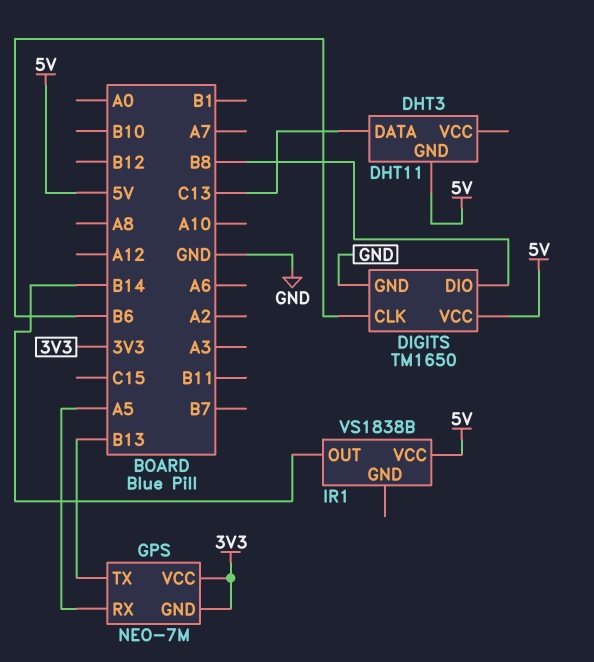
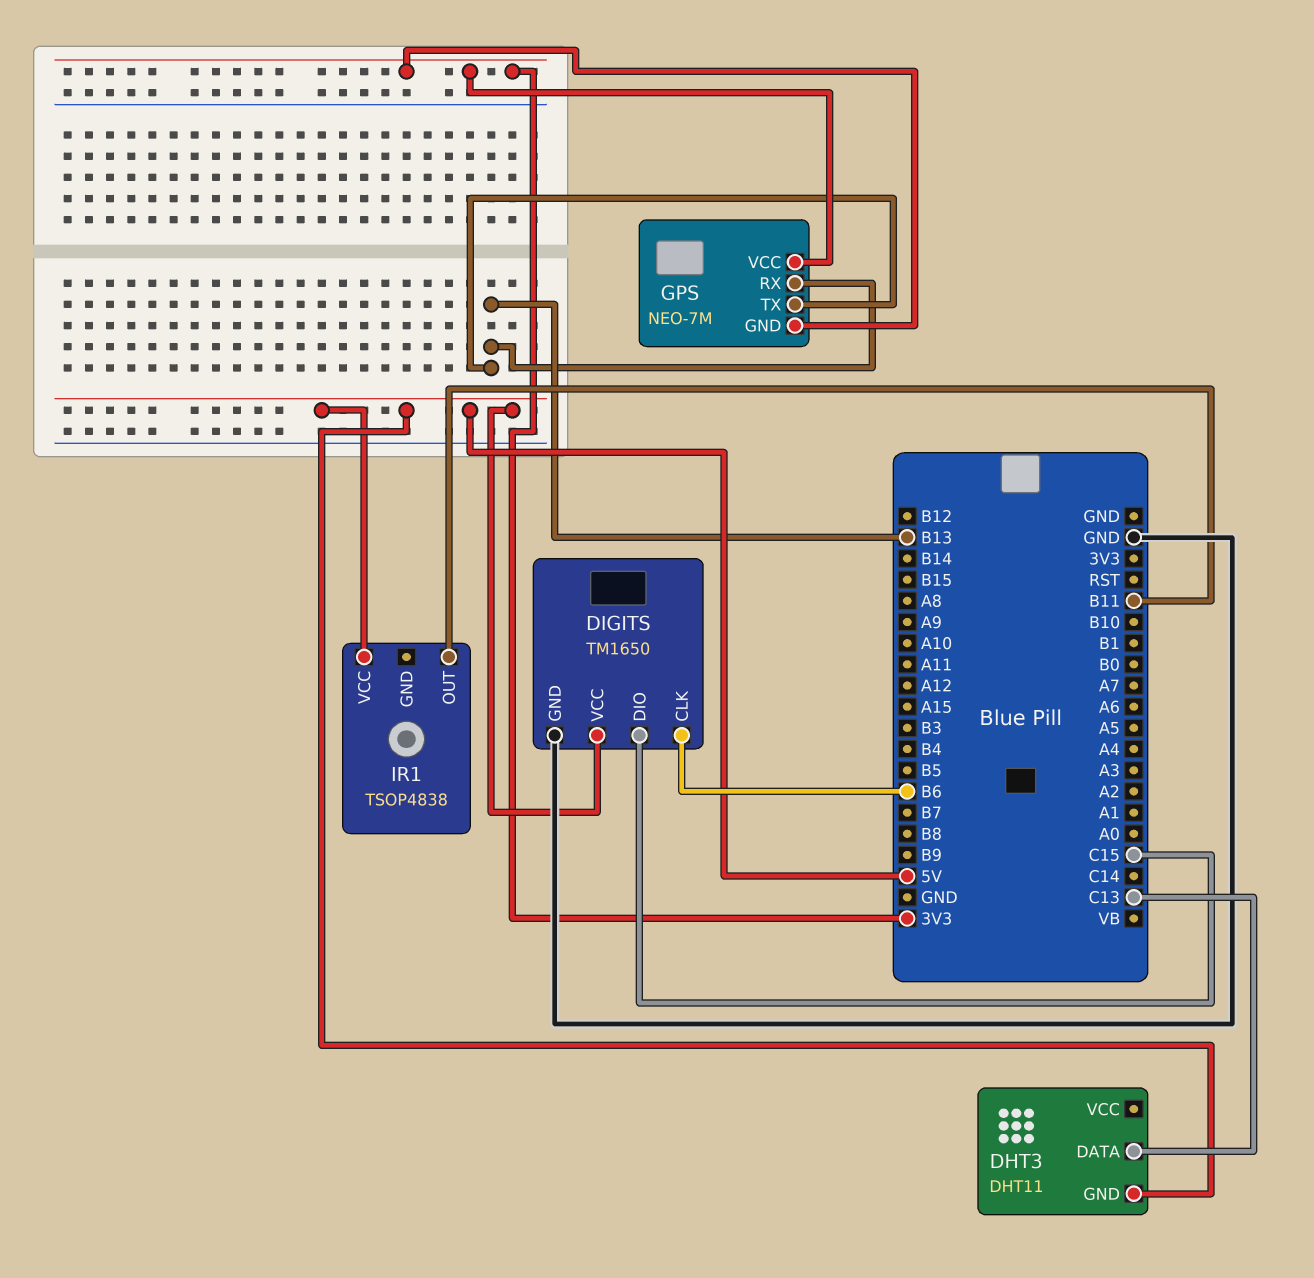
DIGITS pin DIO: B8 -> C15
GPS pin RX: A5 -> B13
IR1: VS1838B -> TSOP4838
IR1 pin OUT: B14 -> B11

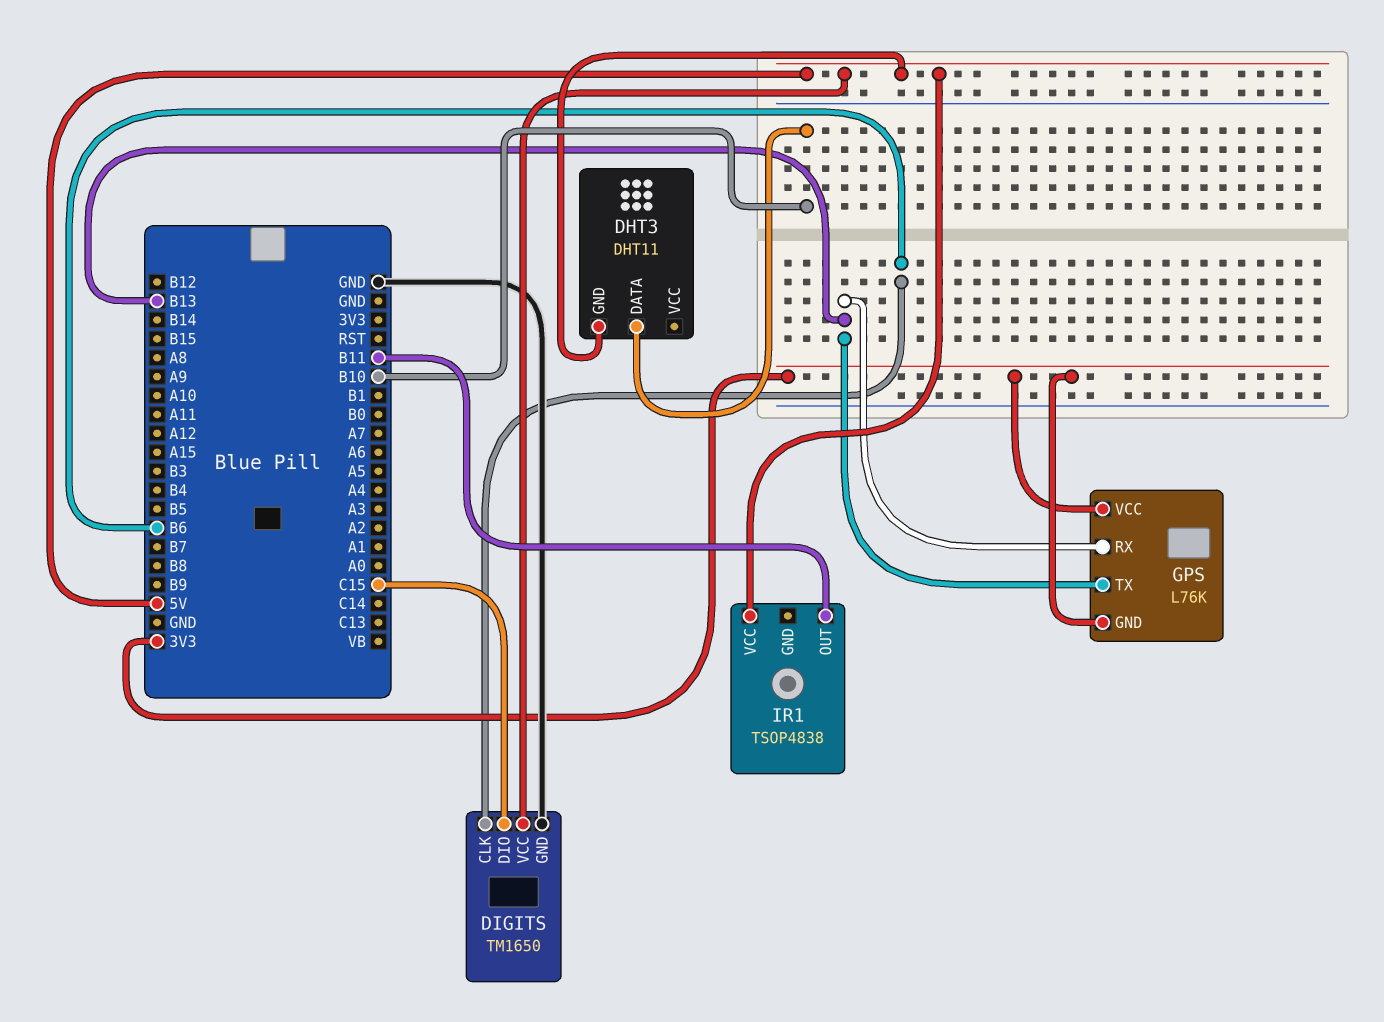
DHT3 pin DATA: C13 -> B10
GPS: NEO-7M -> L76K

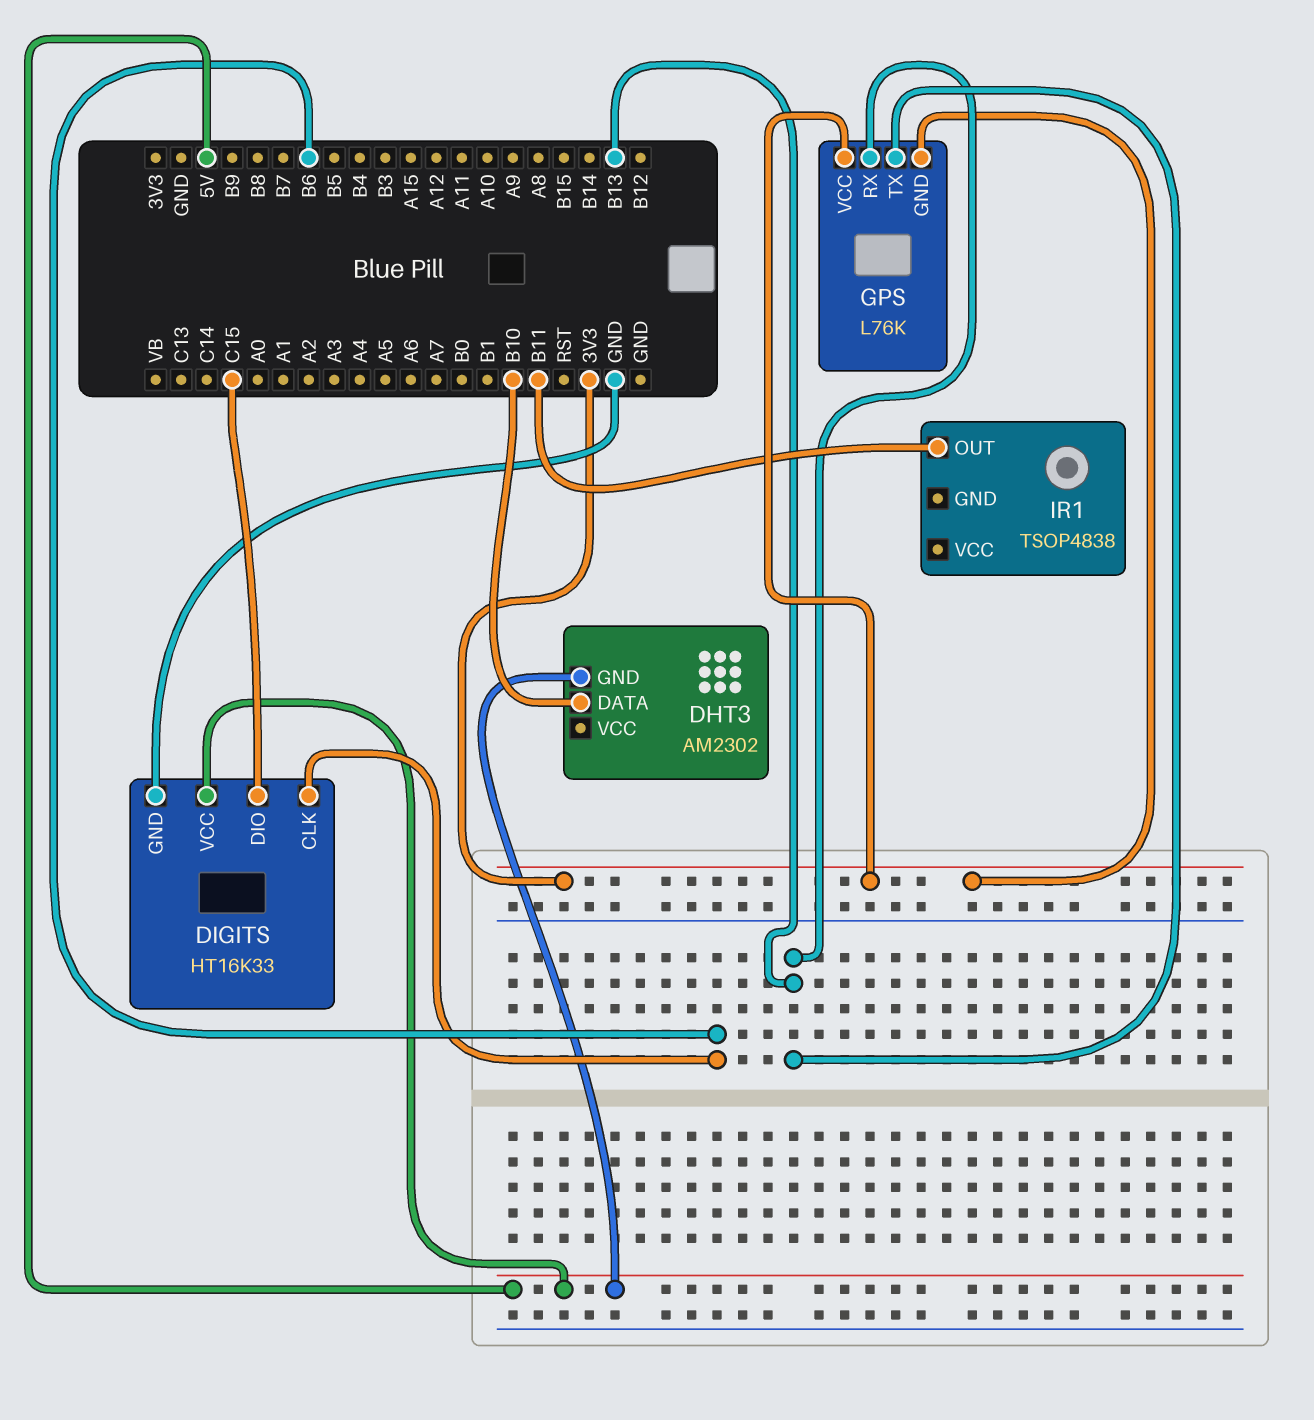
DHT3: DHT11 -> AM2302
DIGITS: TM1650 -> HT16K33
IR1 pin VCC: 5V -> none

